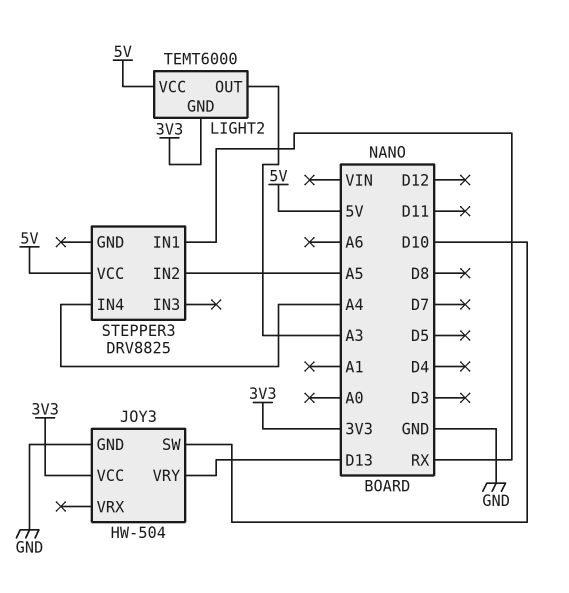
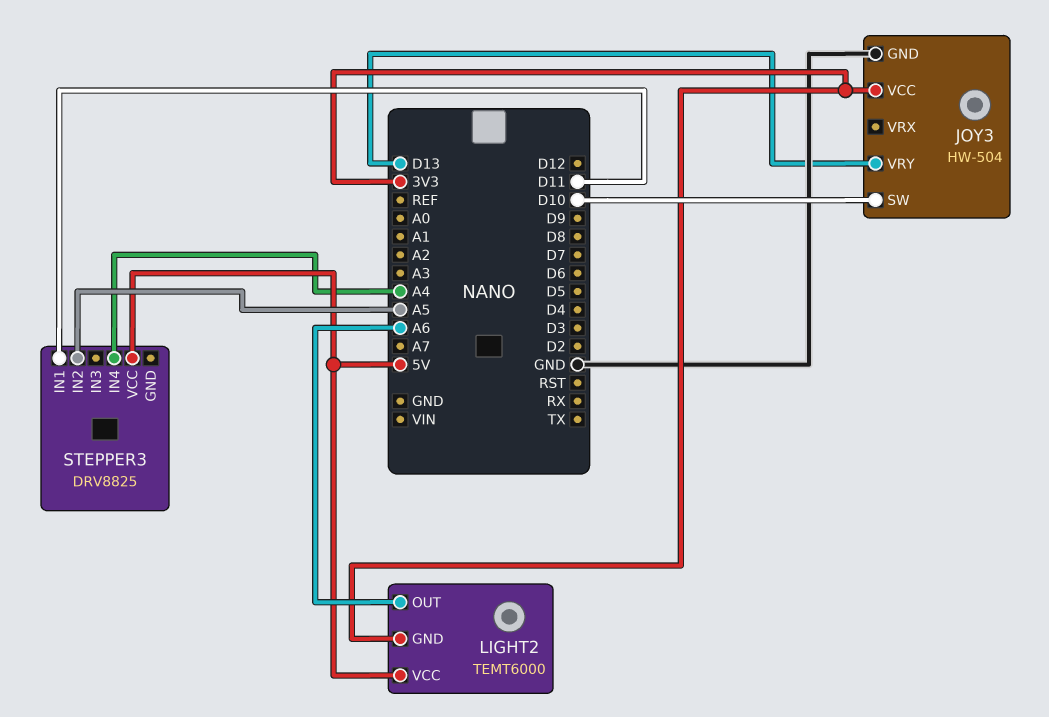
LIGHT2 pin OUT: A3 -> A6
STEPPER3 pin IN1: RX -> D11

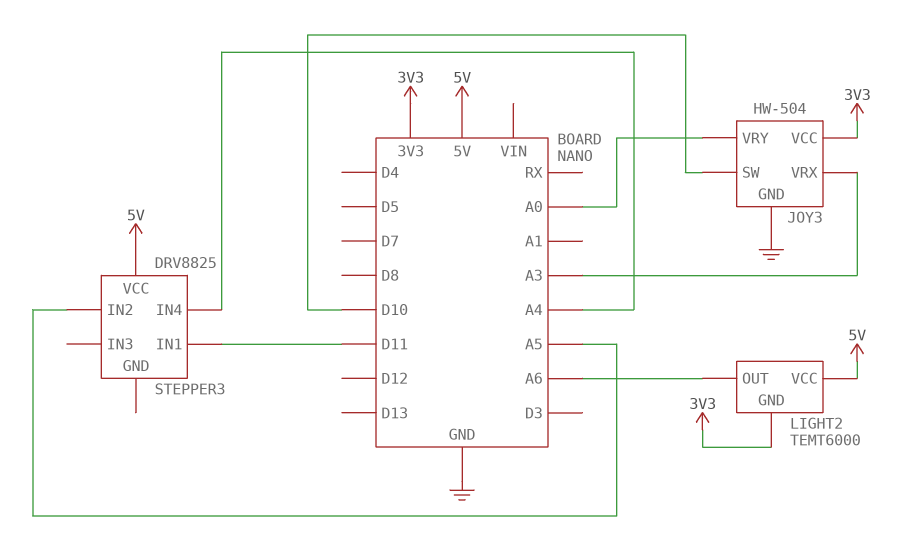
JOY3 pin VRX: none -> A3
JOY3 pin VRY: D13 -> A0

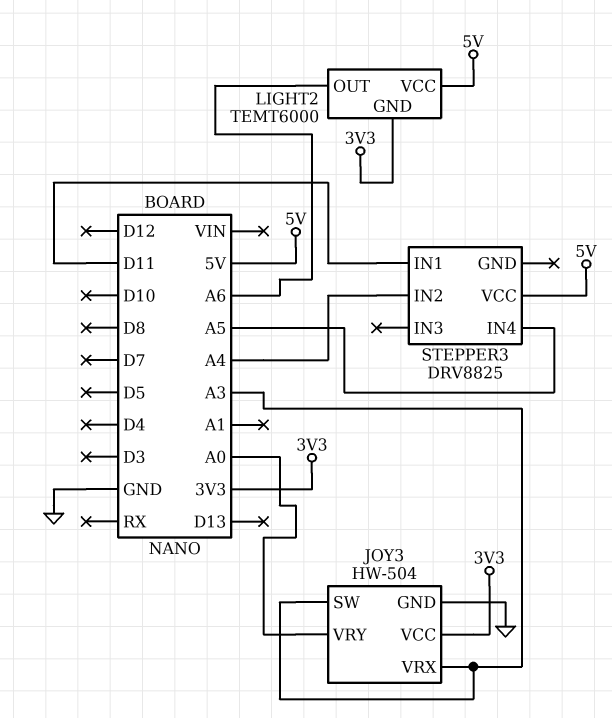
JOY3 pin SW: D10 -> A3
STEPPER3 pin IN2: A5 -> A4
STEPPER3 pin IN4: A4 -> A5

